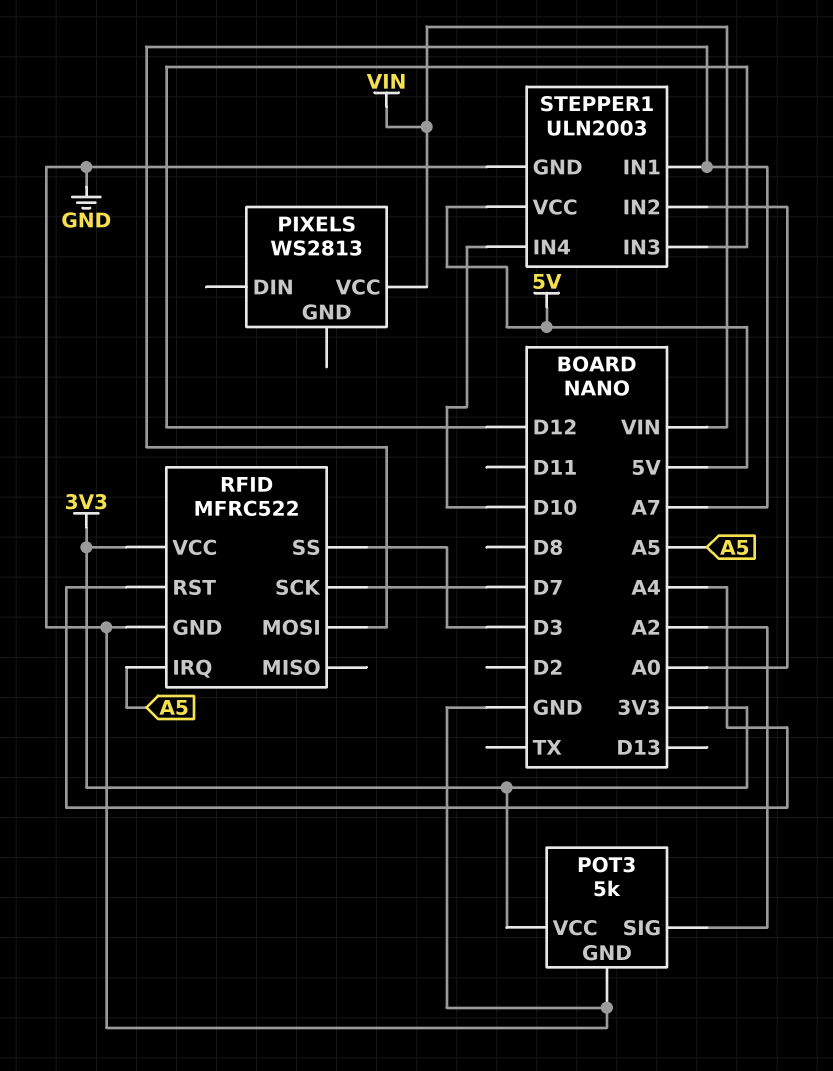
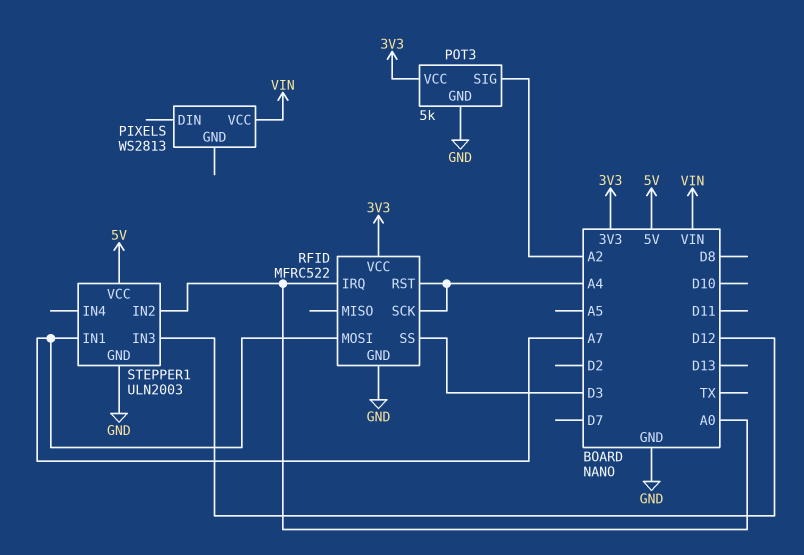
RFID pin IRQ: A5 -> A0
RFID pin SCK: D7 -> A4
STEPPER1 pin IN4: D10 -> none

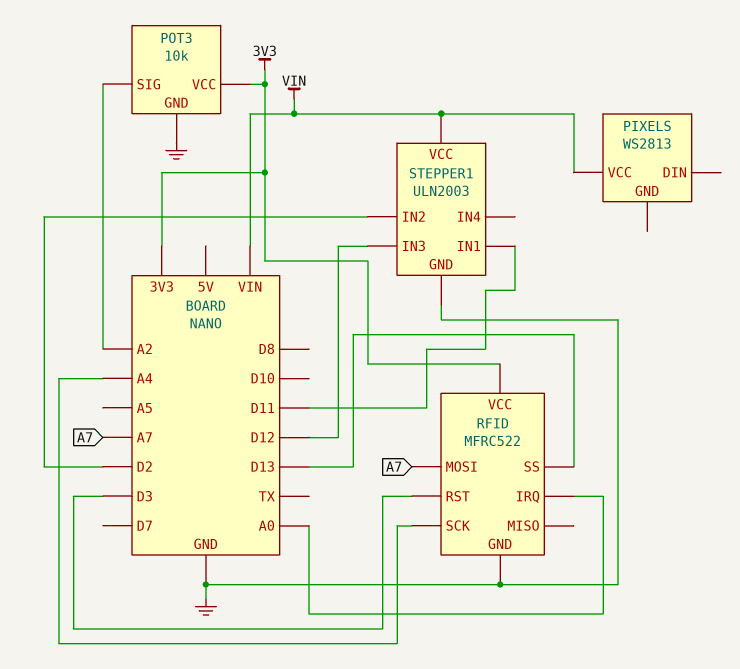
POT3: 5k -> 10k
RFID pin RST: A4 -> D3
RFID pin SS: D3 -> D13
STEPPER1 pin IN1: A7 -> D11
STEPPER1 pin IN2: A0 -> D2
STEPPER1 pin VCC: 5V -> VIN

